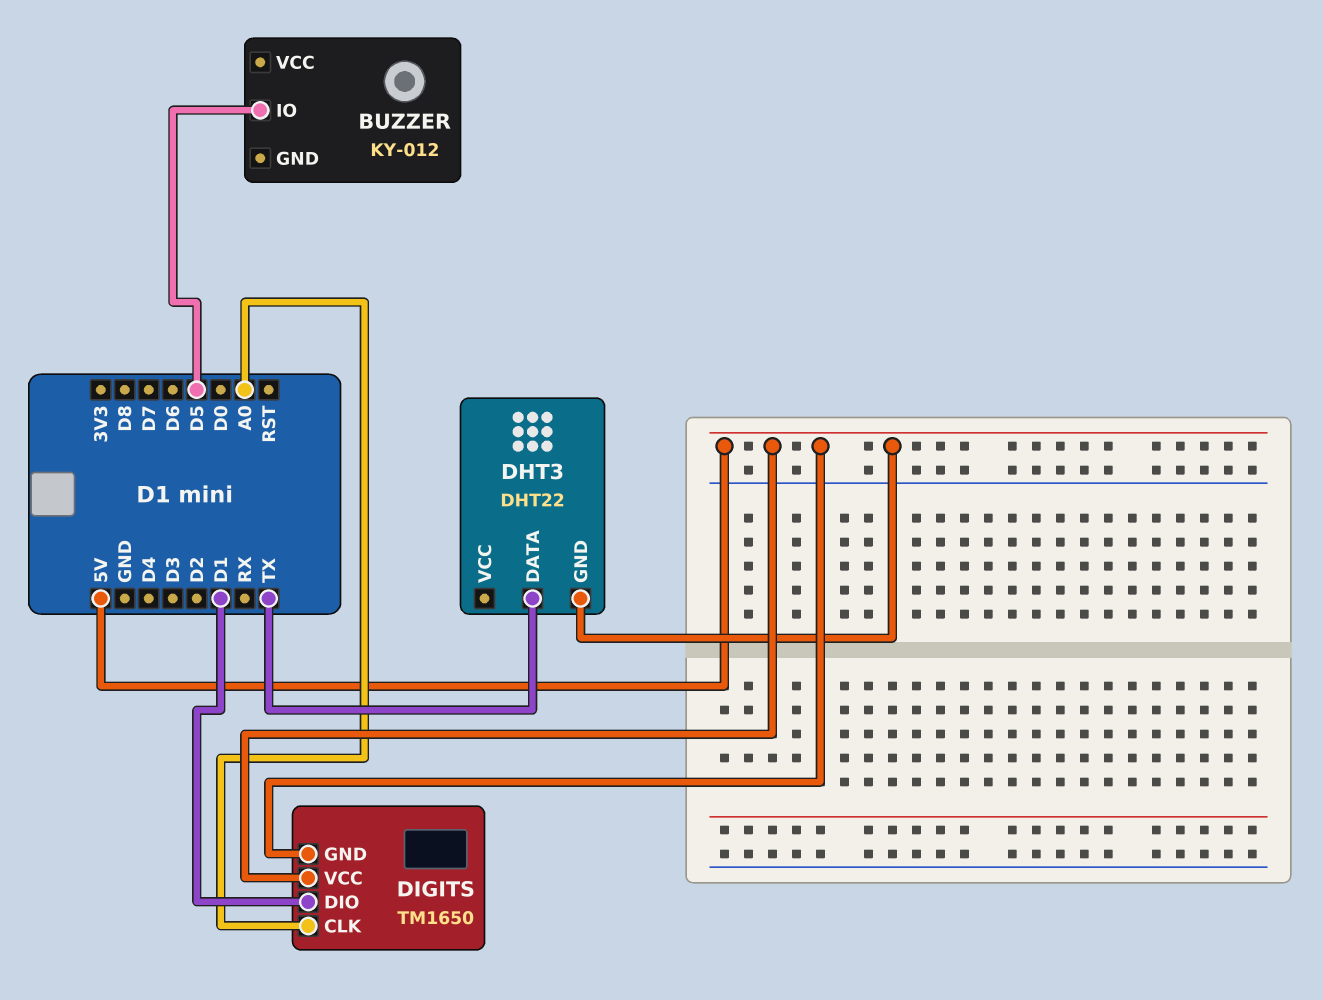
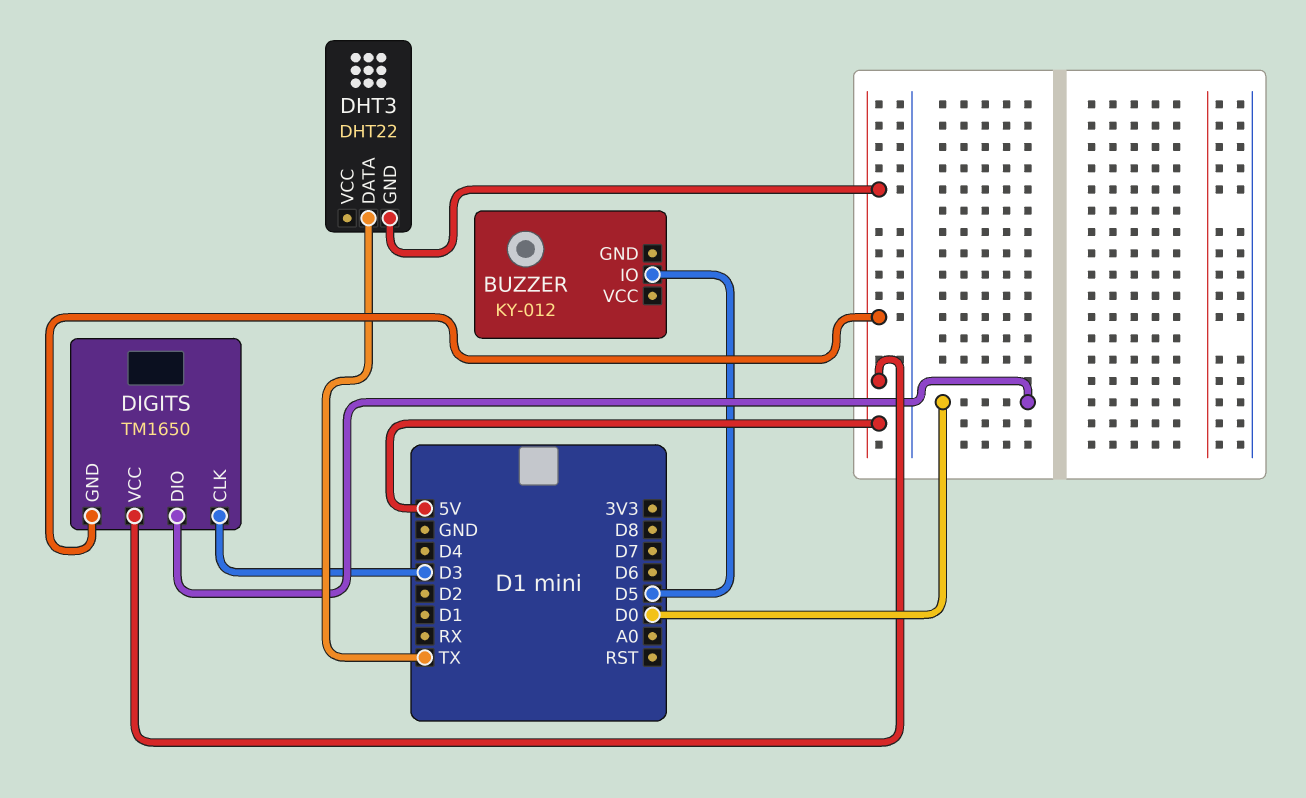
DIGITS pin CLK: A0 -> D3
DIGITS pin DIO: D1 -> D0

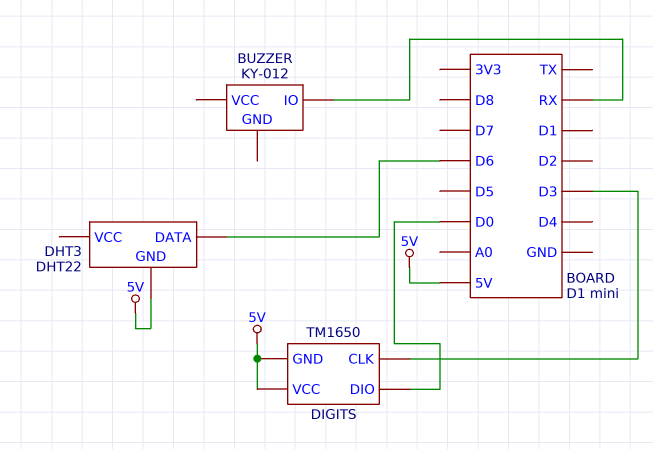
BUZZER pin IO: D5 -> RX
DHT3 pin DATA: TX -> D6

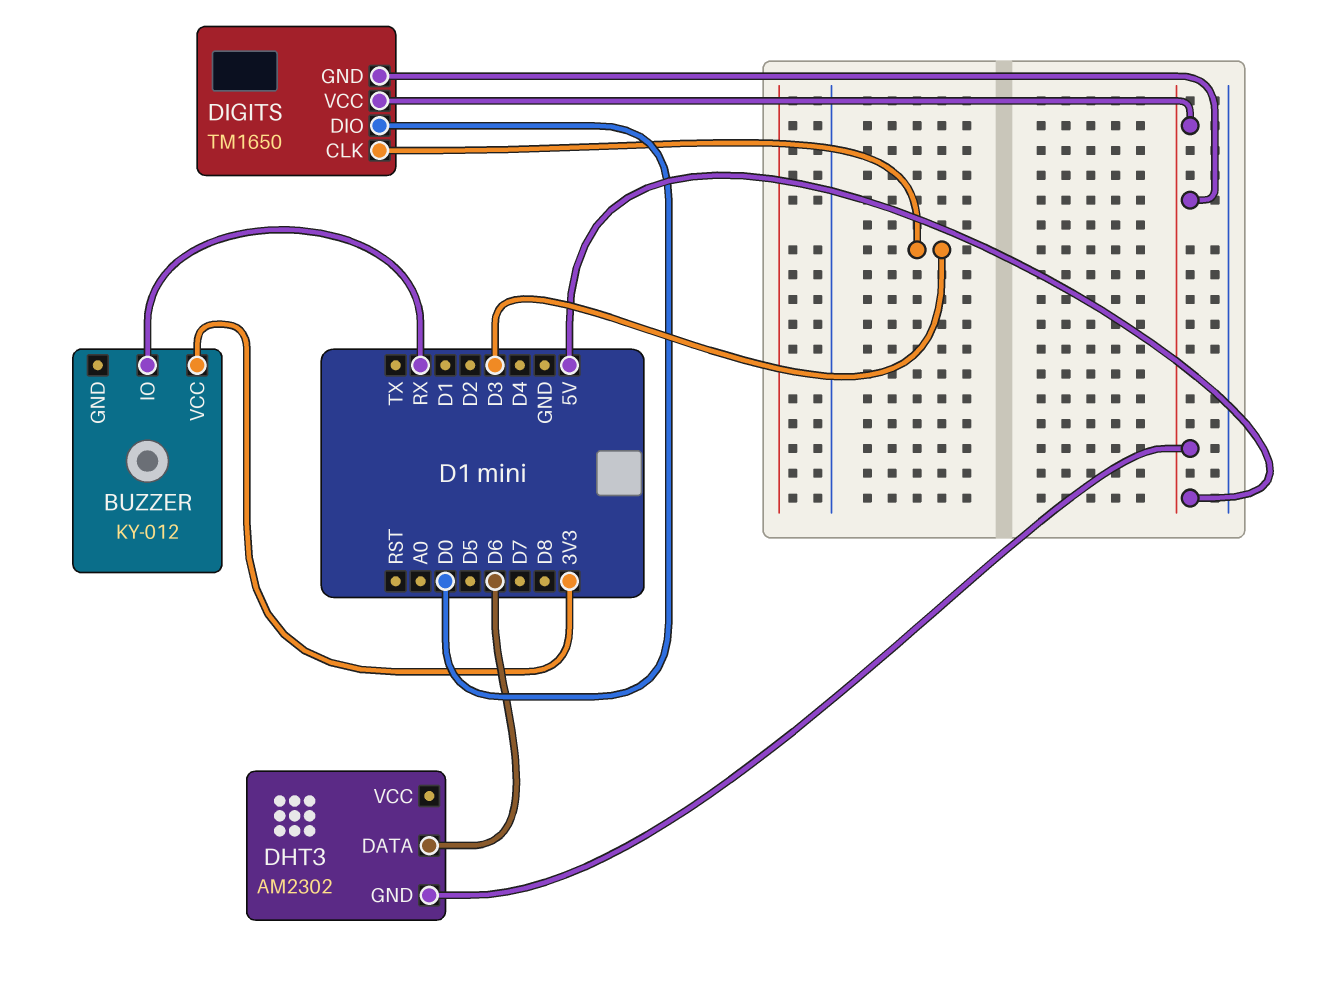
BUZZER pin VCC: none -> 3V3
DHT3: DHT22 -> AM2302

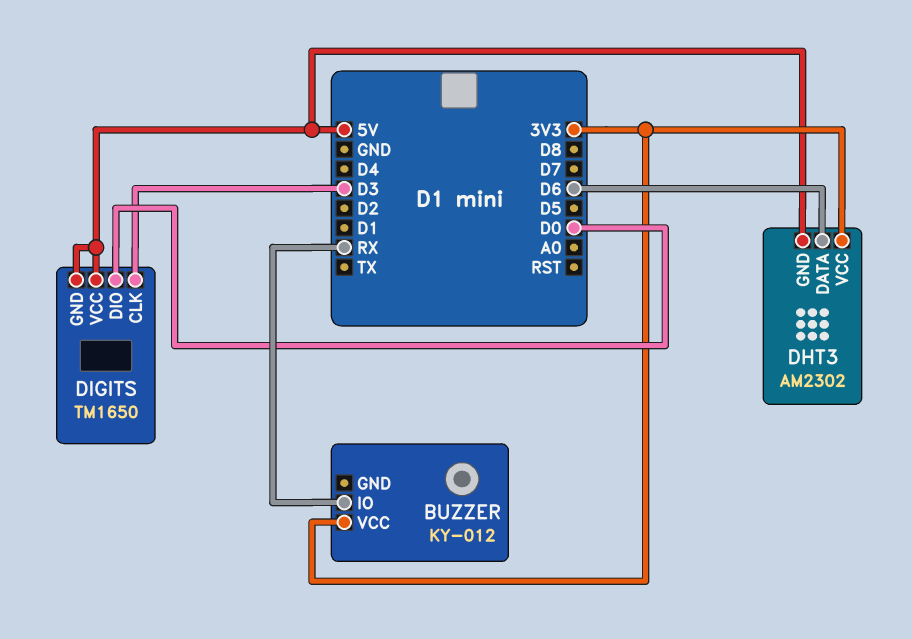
DHT3 pin VCC: none -> 3V3

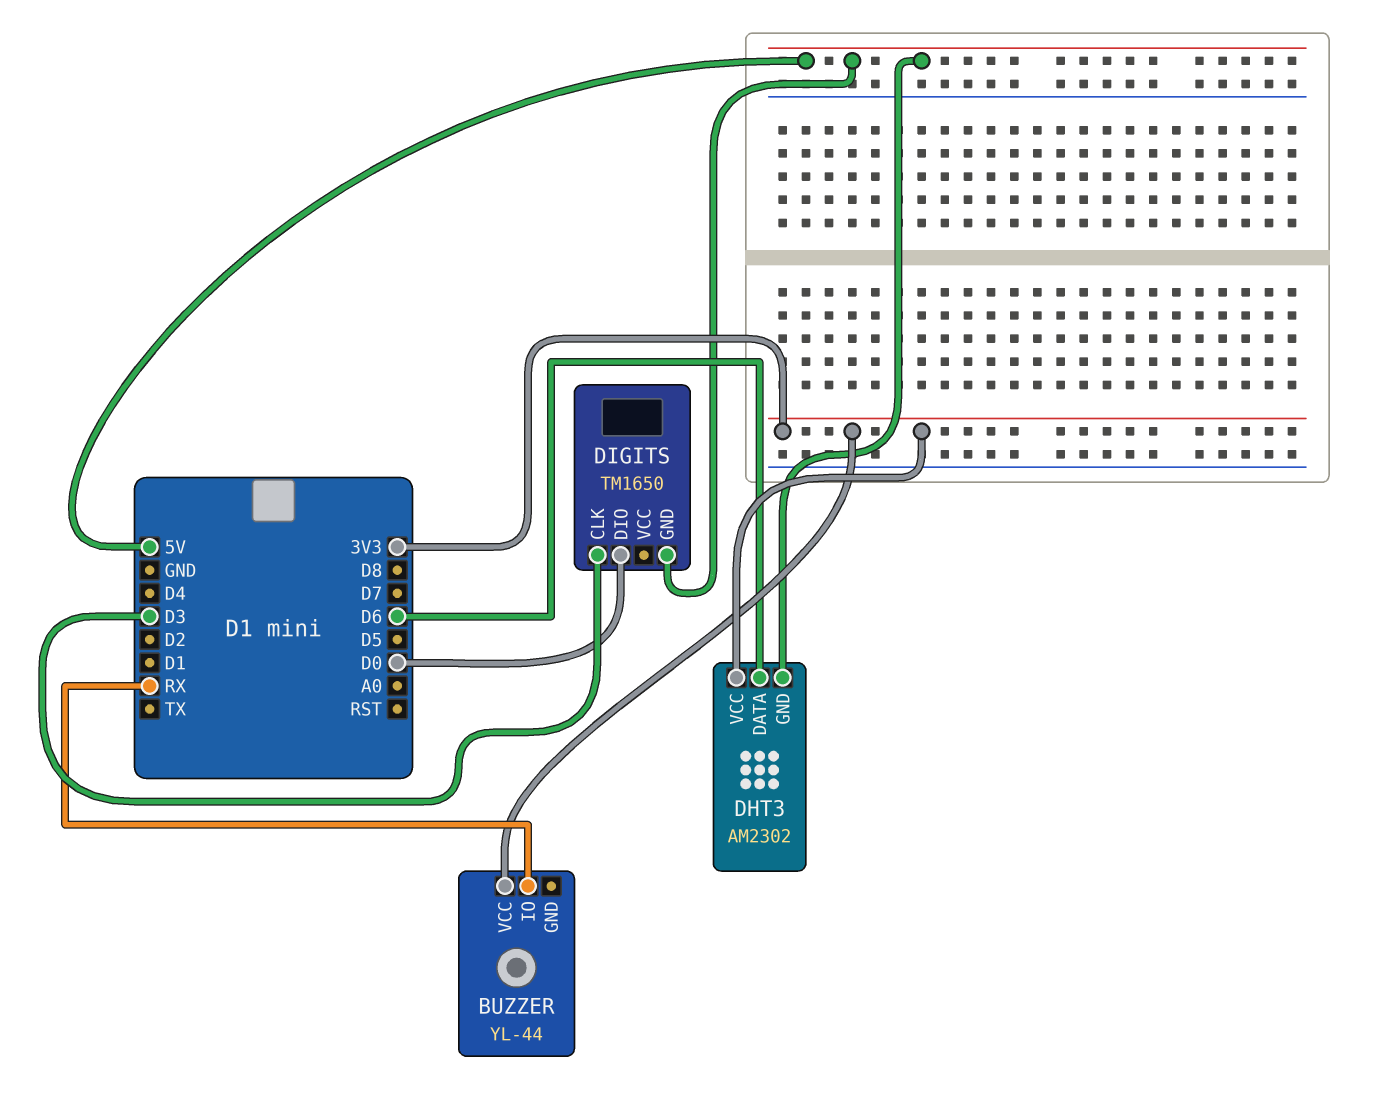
BUZZER: KY-012 -> YL-44
DIGITS pin VCC: 5V -> none

